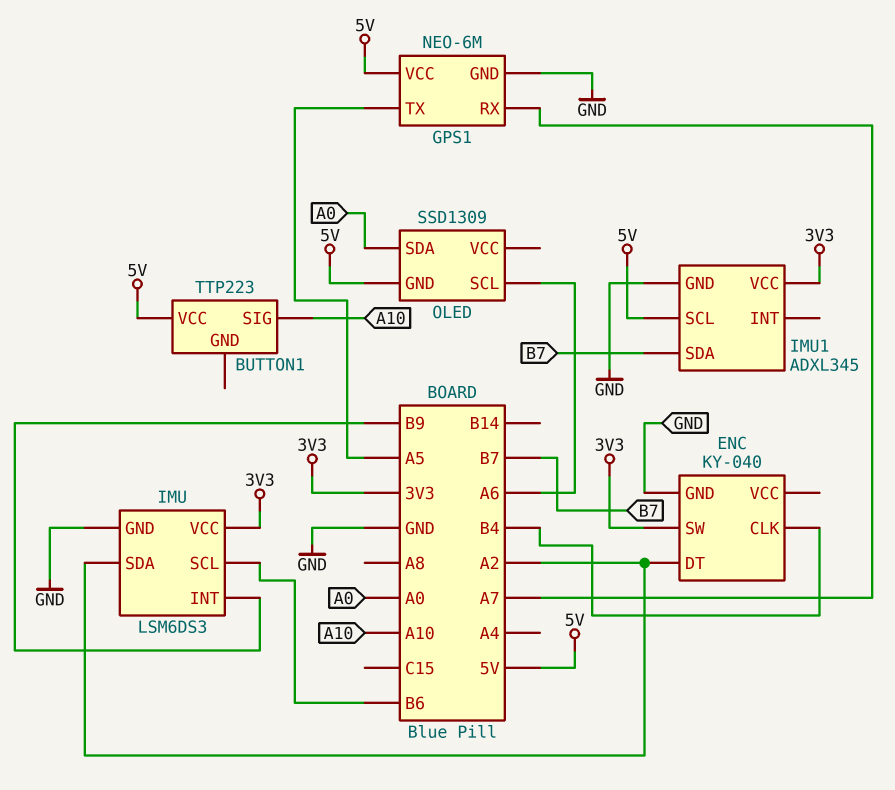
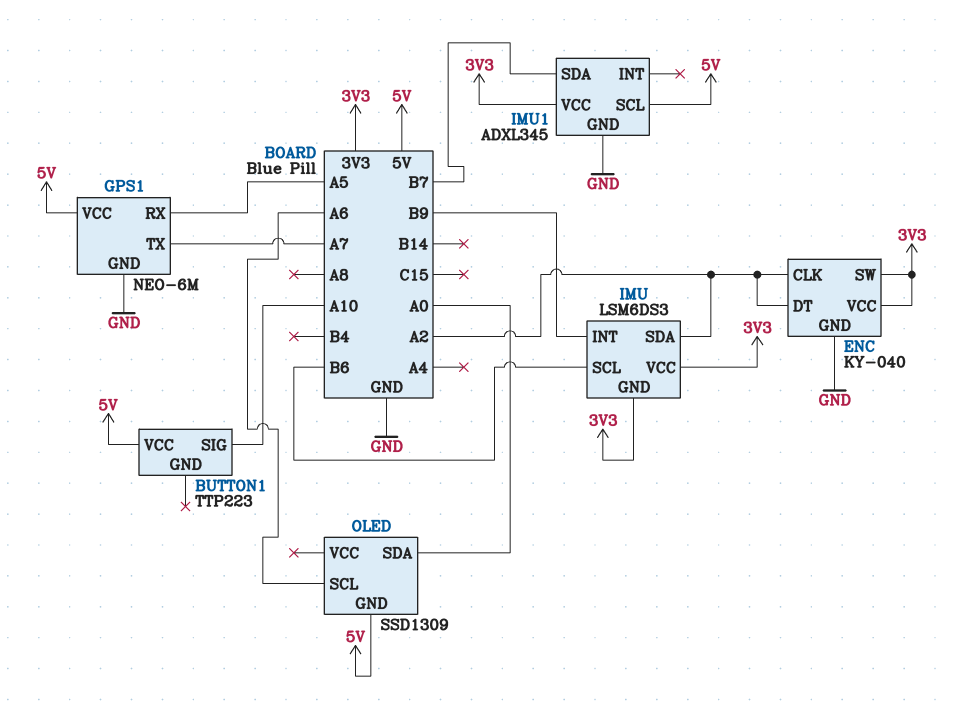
ENC pin CLK: B4 -> A2
ENC pin VCC: none -> 3V3
GPS1 pin RX: A7 -> A5
GPS1 pin TX: A5 -> A7
IMU pin GND: GND -> 3V3

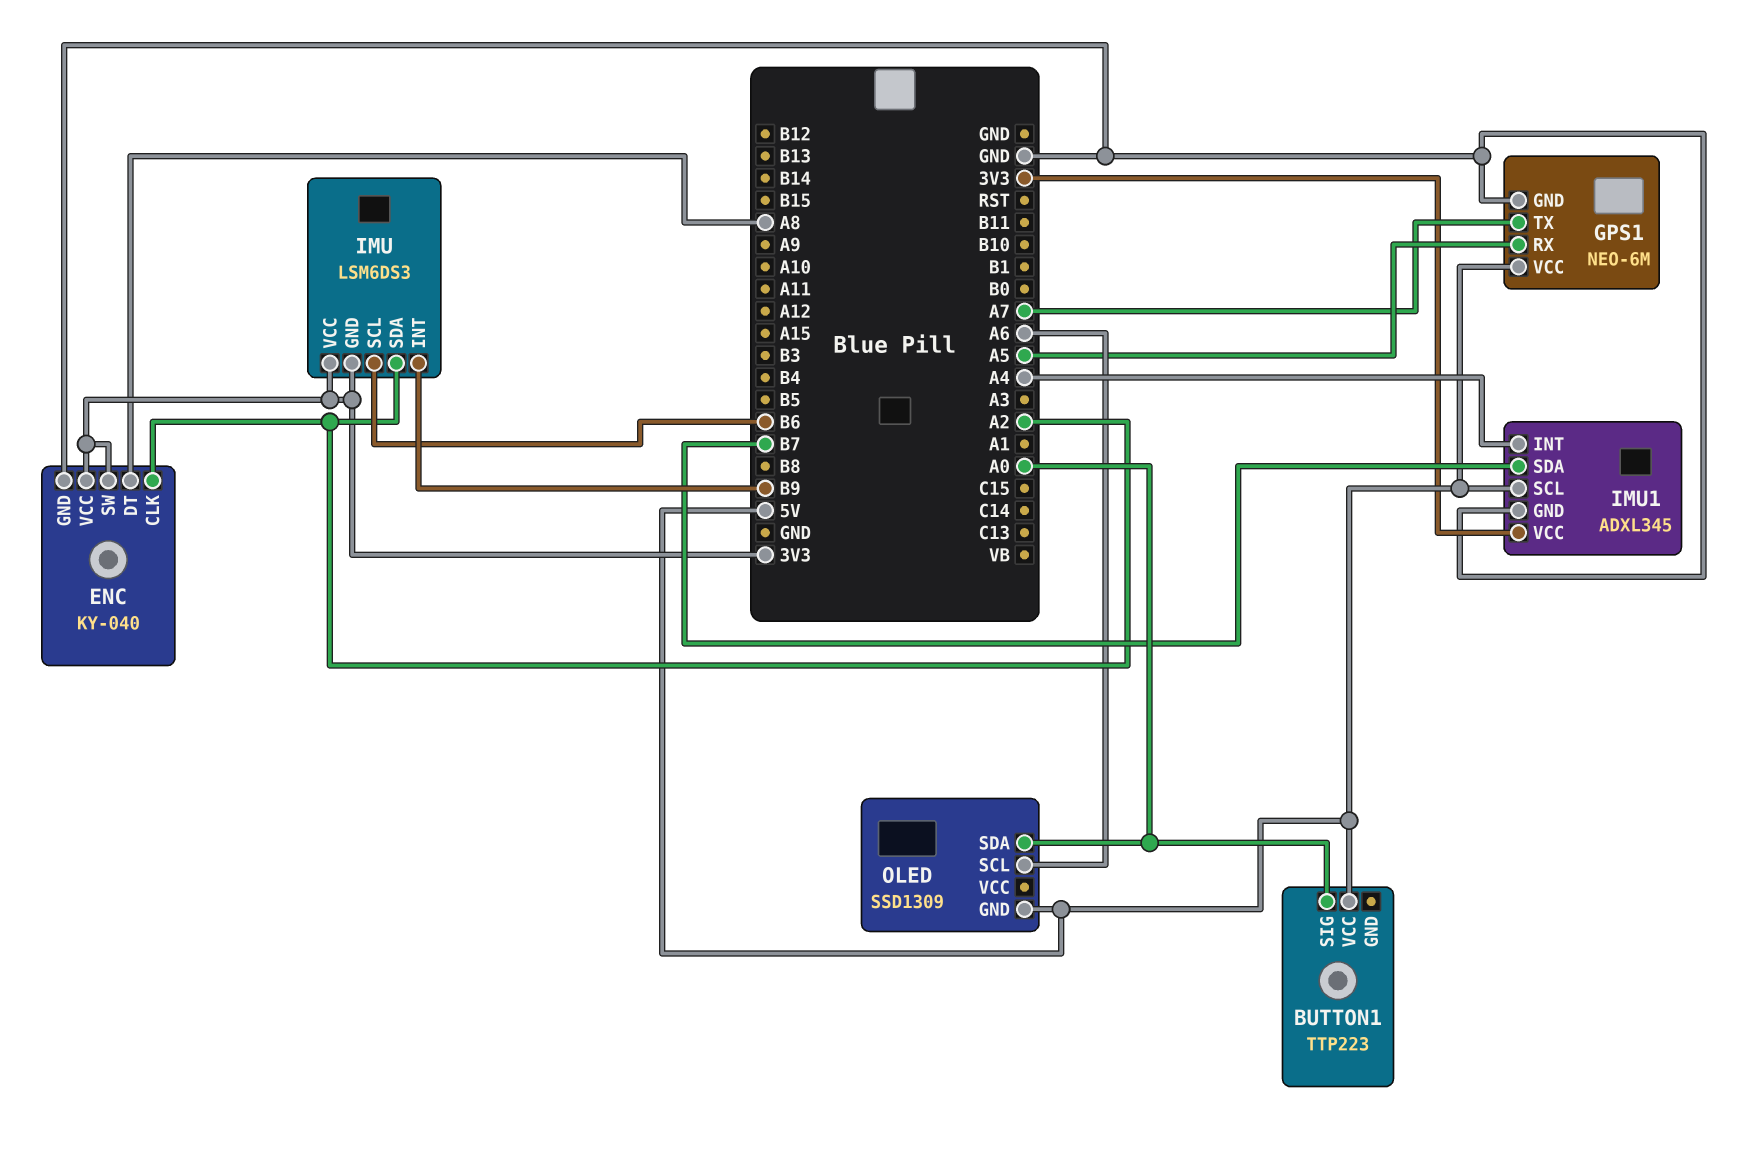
BUTTON1 pin SIG: A10 -> A0
ENC pin DT: A2 -> A8
IMU1 pin INT: none -> A4

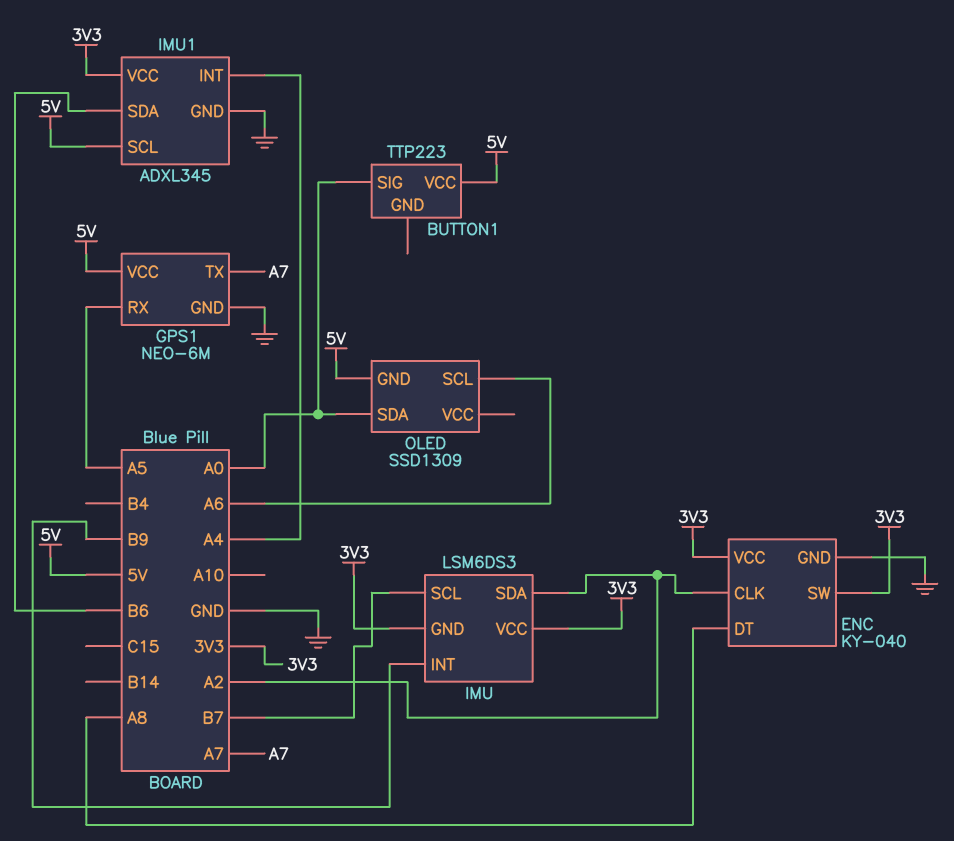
IMU pin SCL: B6 -> B7
IMU1 pin SDA: B7 -> B6

